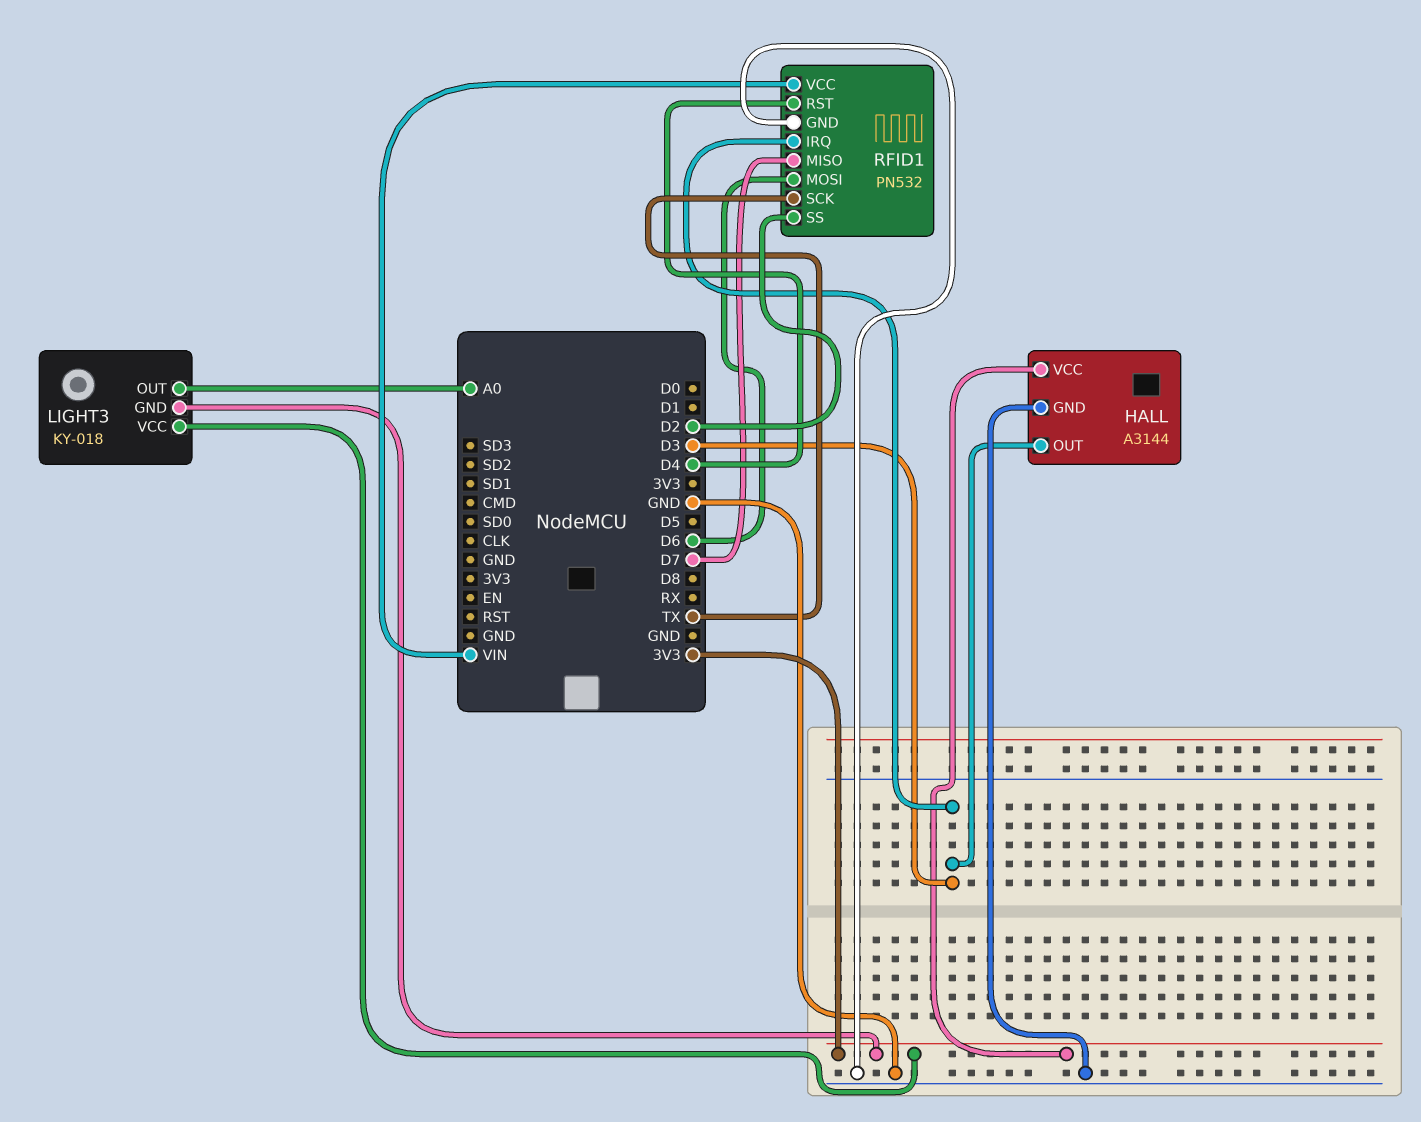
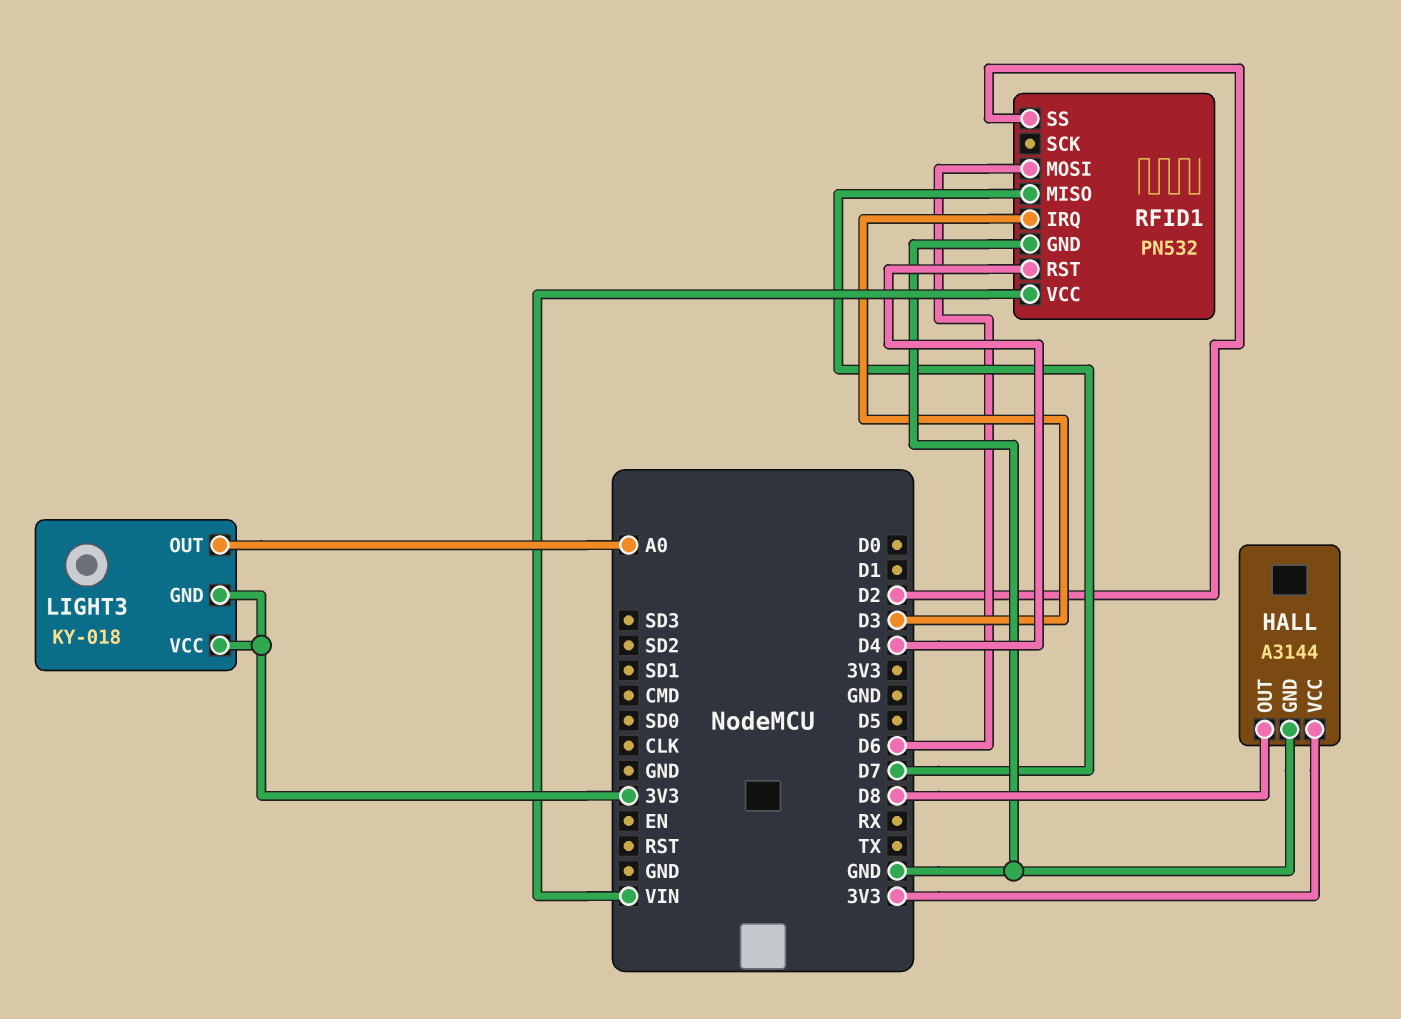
HALL pin OUT: D3 -> D8
RFID1 pin SCK: TX -> none

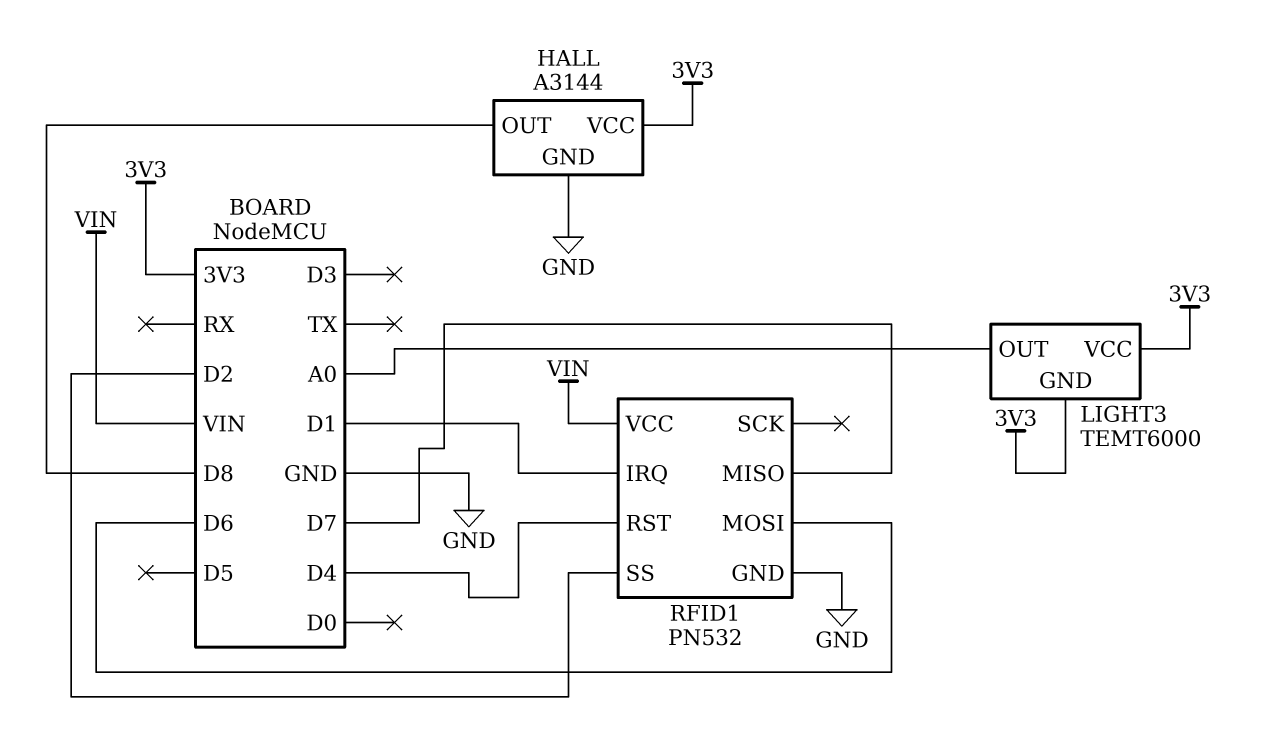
LIGHT3: KY-018 -> TEMT6000
RFID1 pin IRQ: D3 -> D1

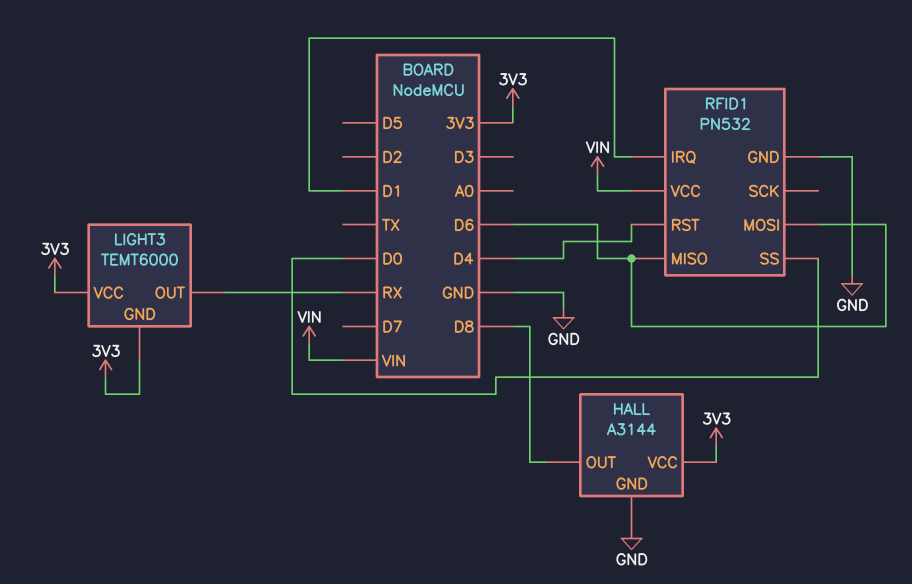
LIGHT3 pin OUT: A0 -> RX
RFID1 pin MISO: D7 -> D6
RFID1 pin SS: D2 -> D0

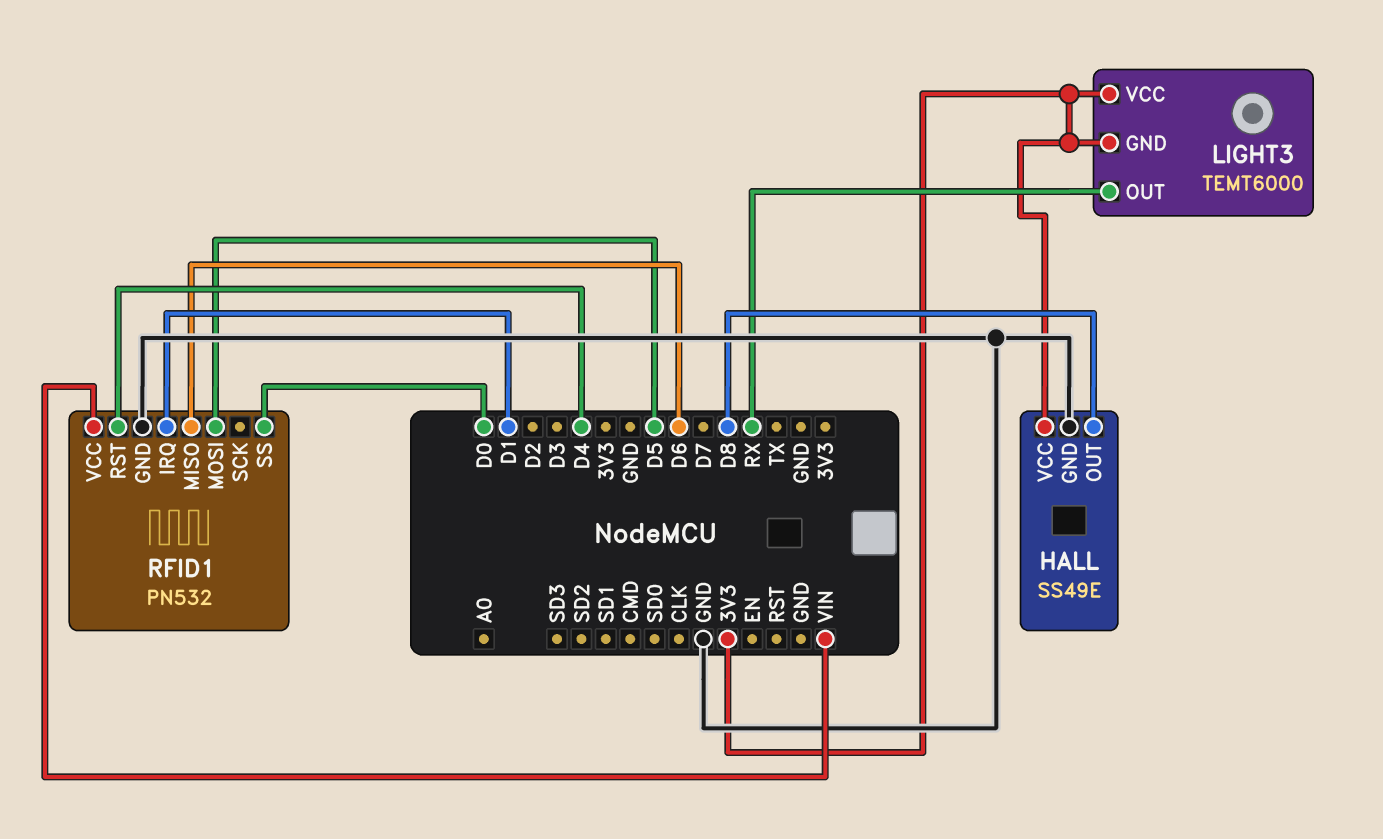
HALL: A3144 -> SS49E
RFID1 pin MOSI: D6 -> D5

